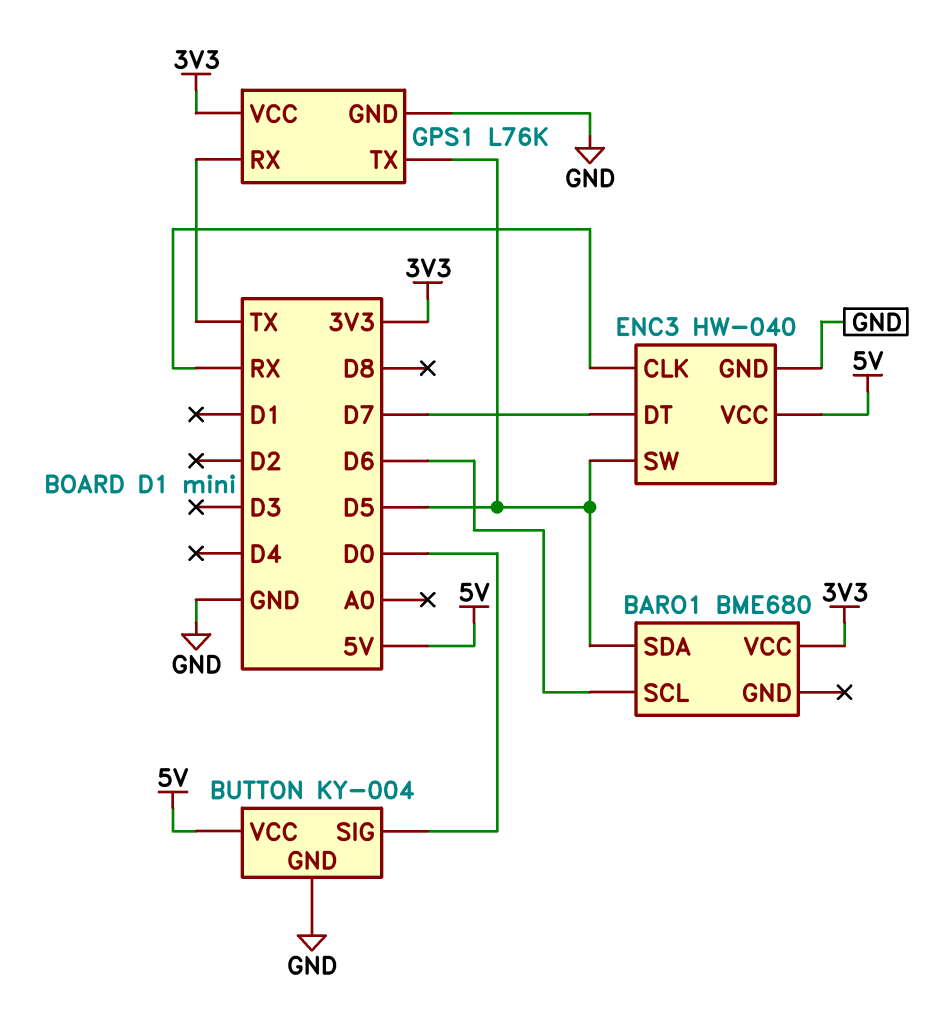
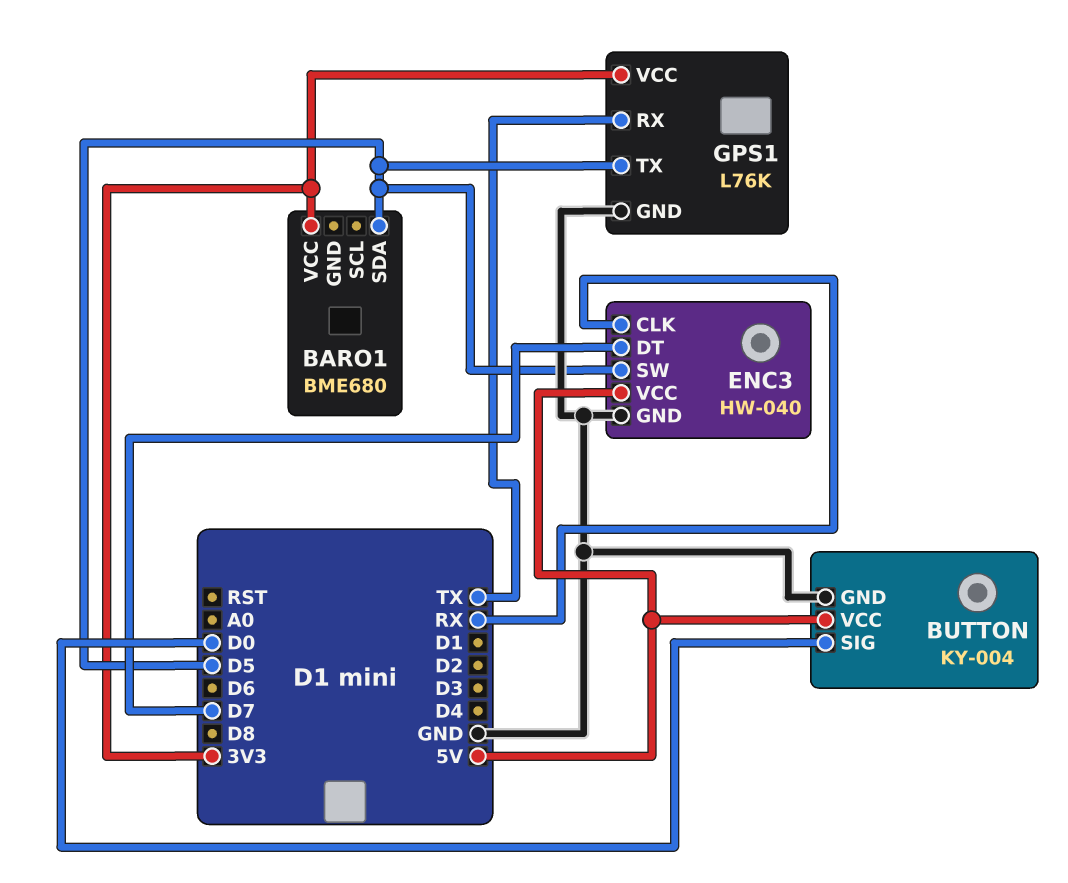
BARO1 pin SCL: D6 -> none

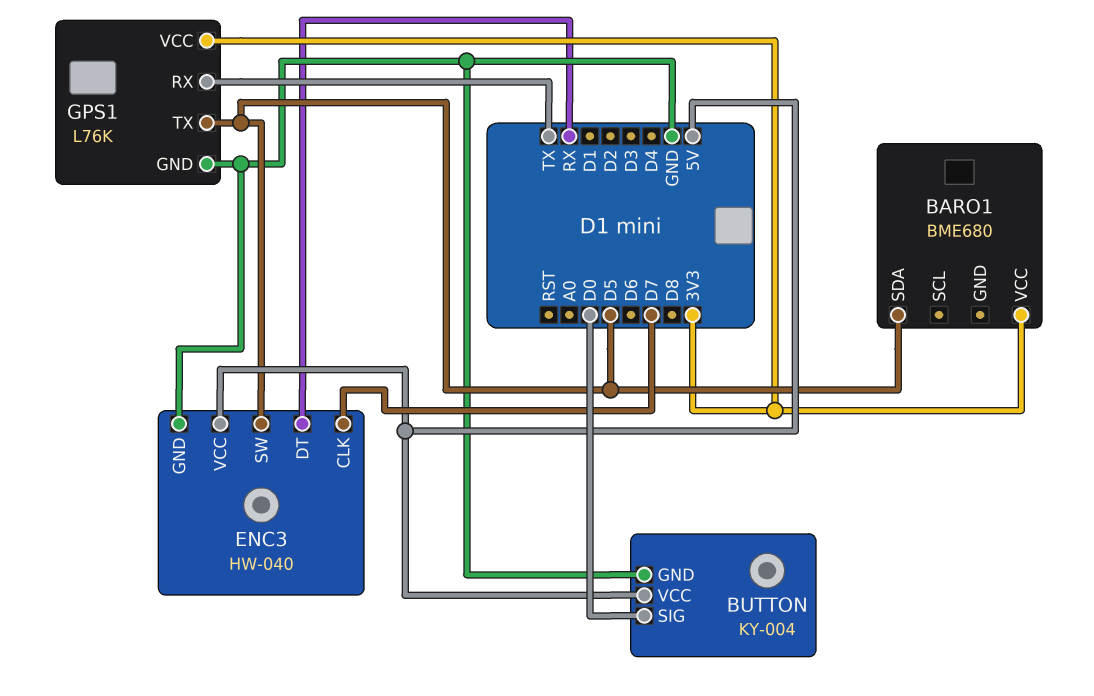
ENC3 pin CLK: RX -> D7
ENC3 pin DT: D7 -> RX

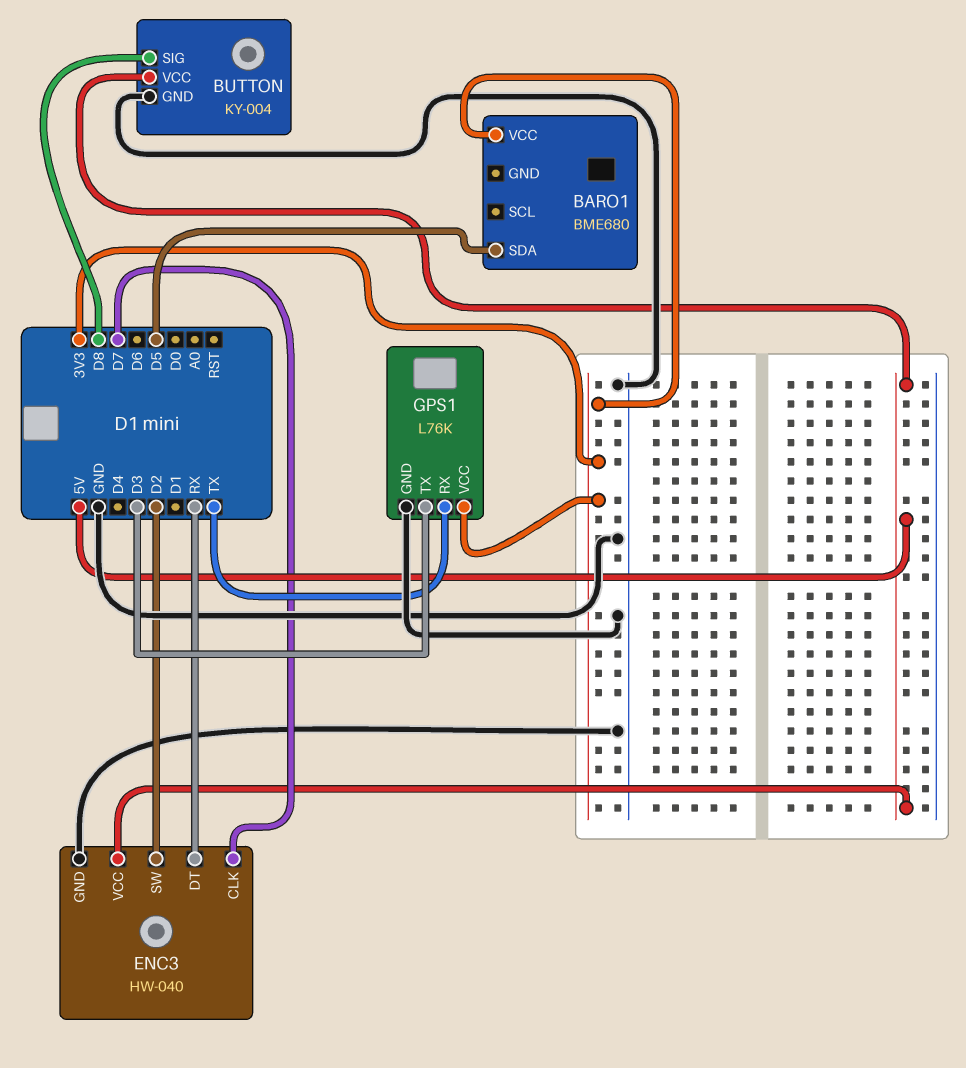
BUTTON pin SIG: D0 -> D8
ENC3 pin SW: D5 -> D2
GPS1 pin TX: D5 -> D3

